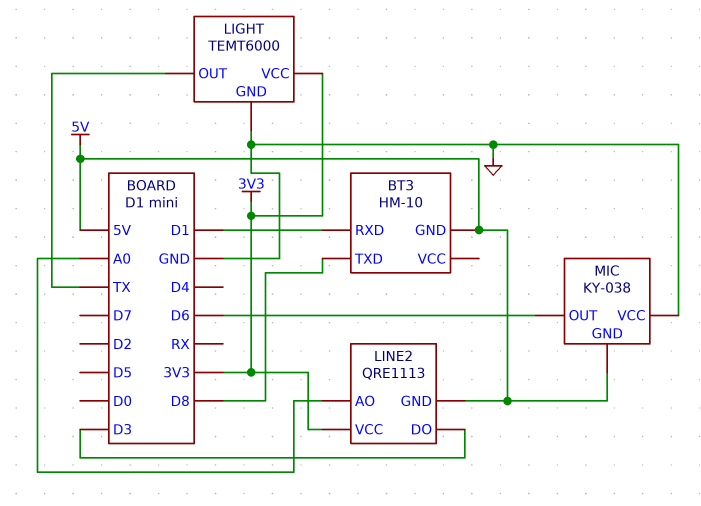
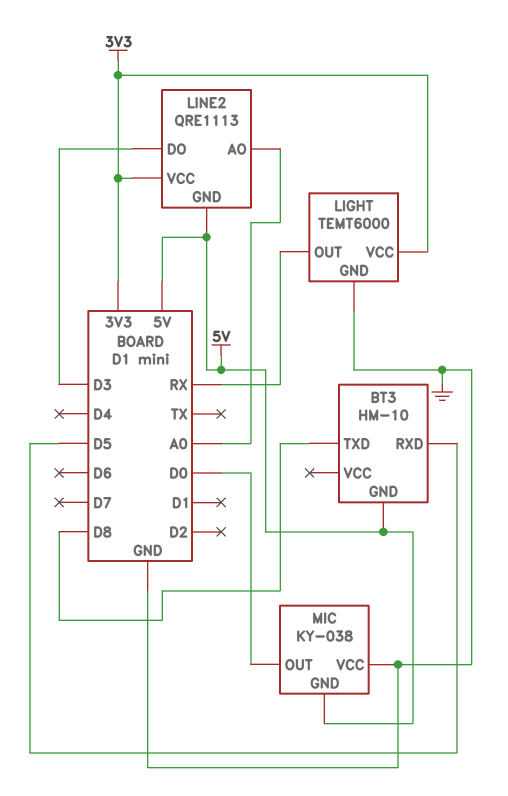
BT3 pin RXD: D1 -> D5
LIGHT pin OUT: TX -> RX
MIC pin OUT: D6 -> D0

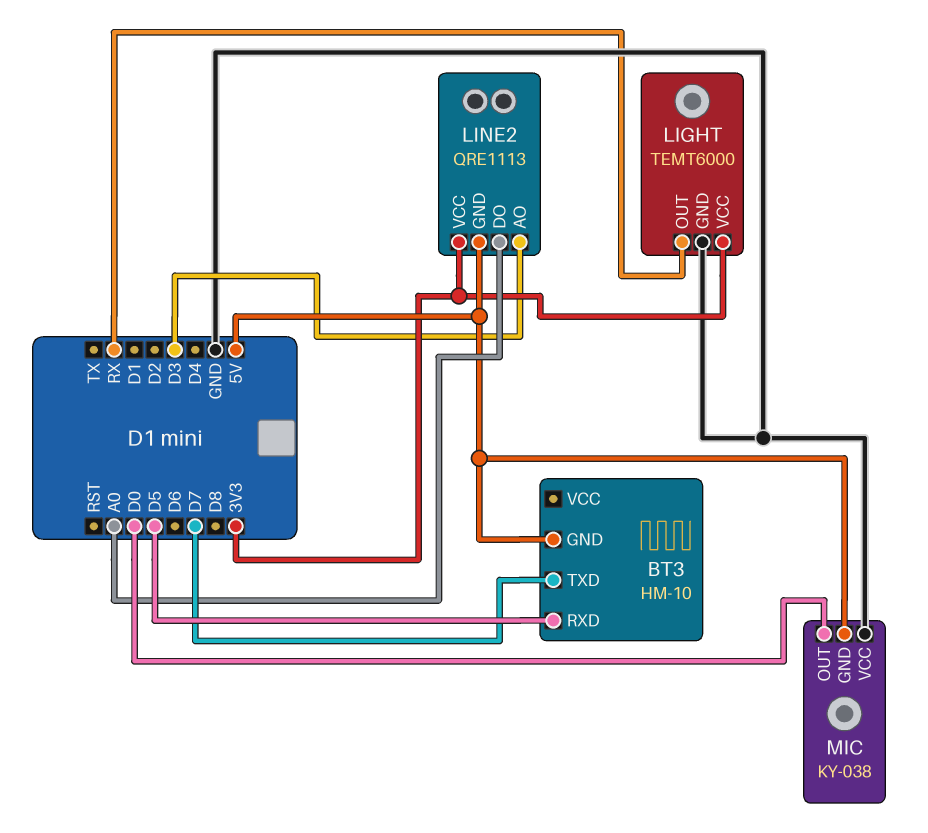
BT3 pin TXD: D8 -> D7
LINE2 pin AO: A0 -> D3
LINE2 pin DO: D3 -> A0

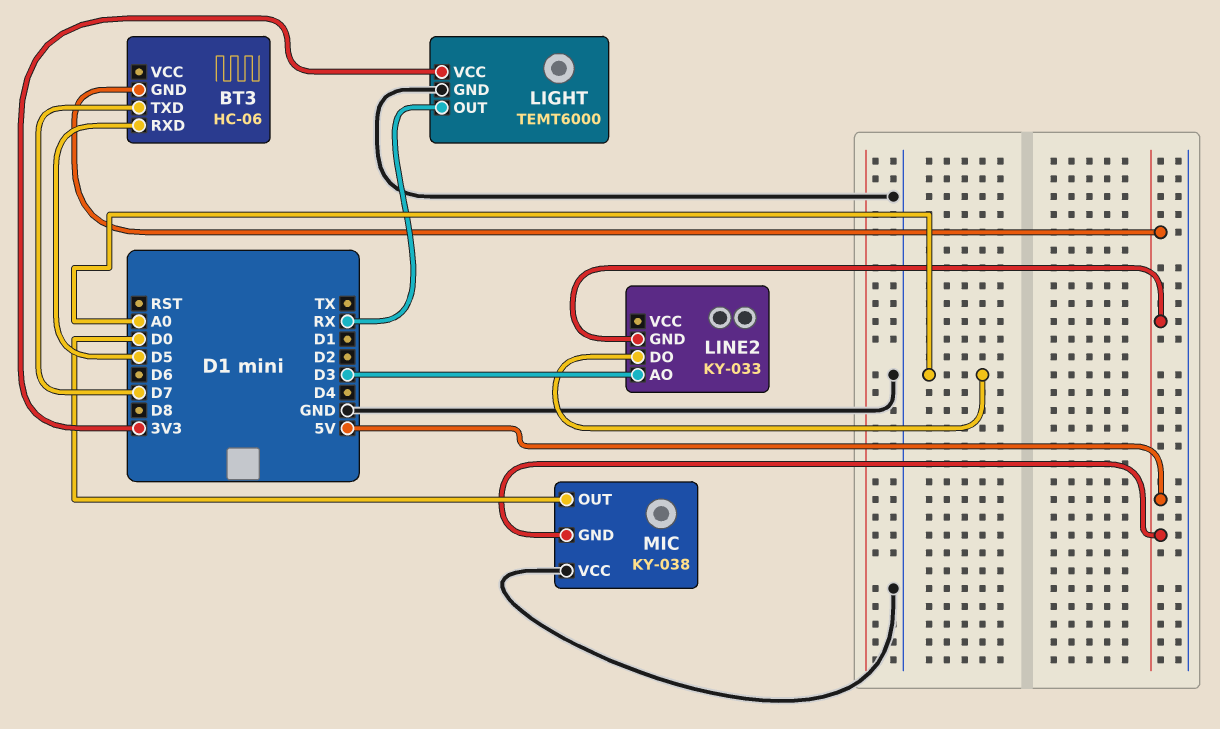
BT3: HM-10 -> HC-06
LINE2: QRE1113 -> KY-033
LINE2 pin VCC: 3V3 -> none

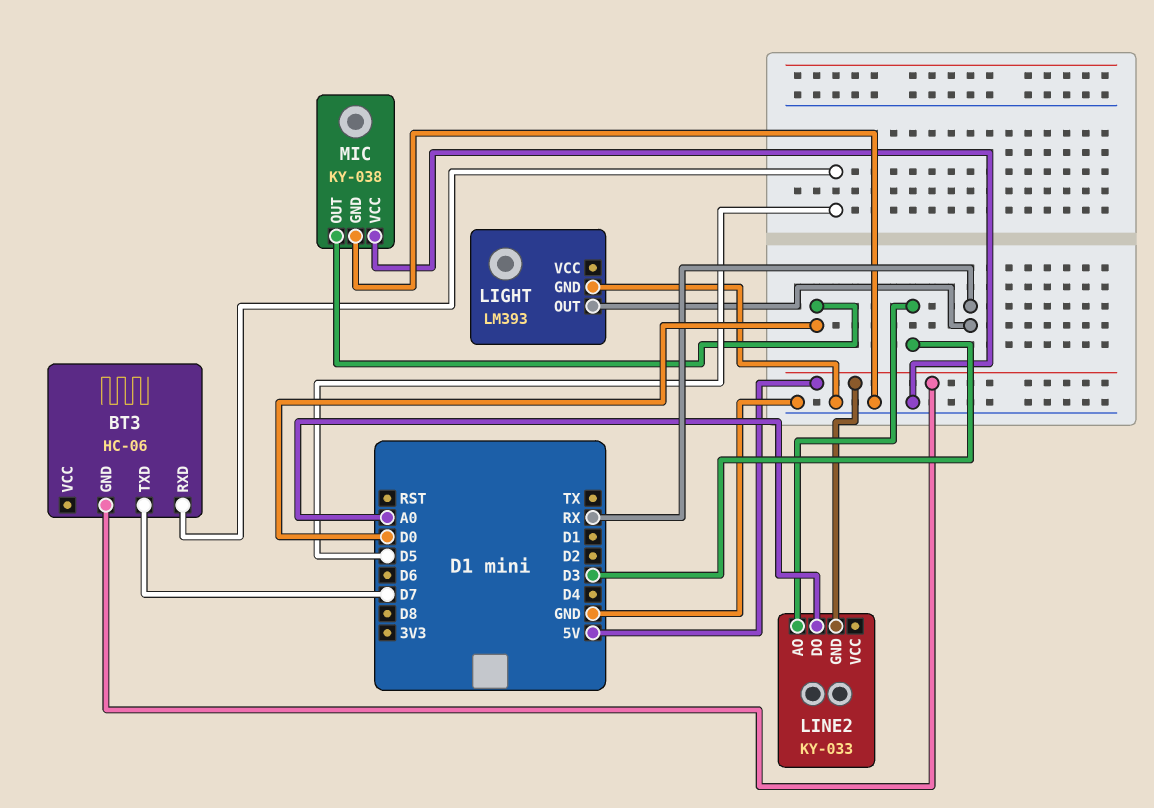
LIGHT: TEMT6000 -> LM393
LIGHT pin VCC: 3V3 -> none
MIC pin GND: 5V -> GND

